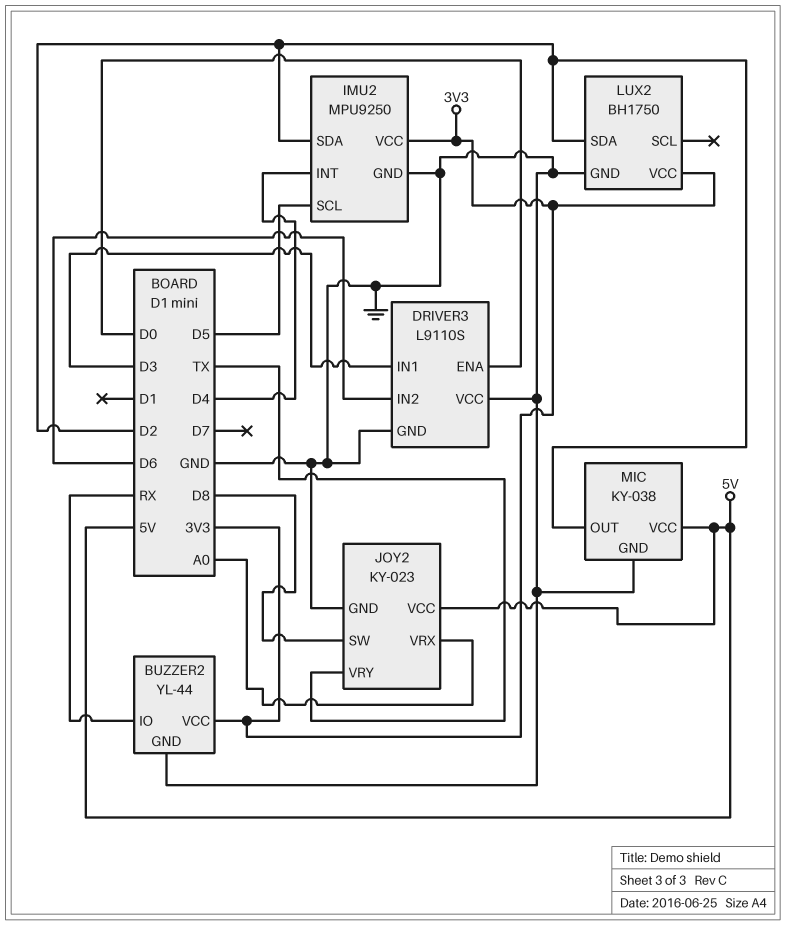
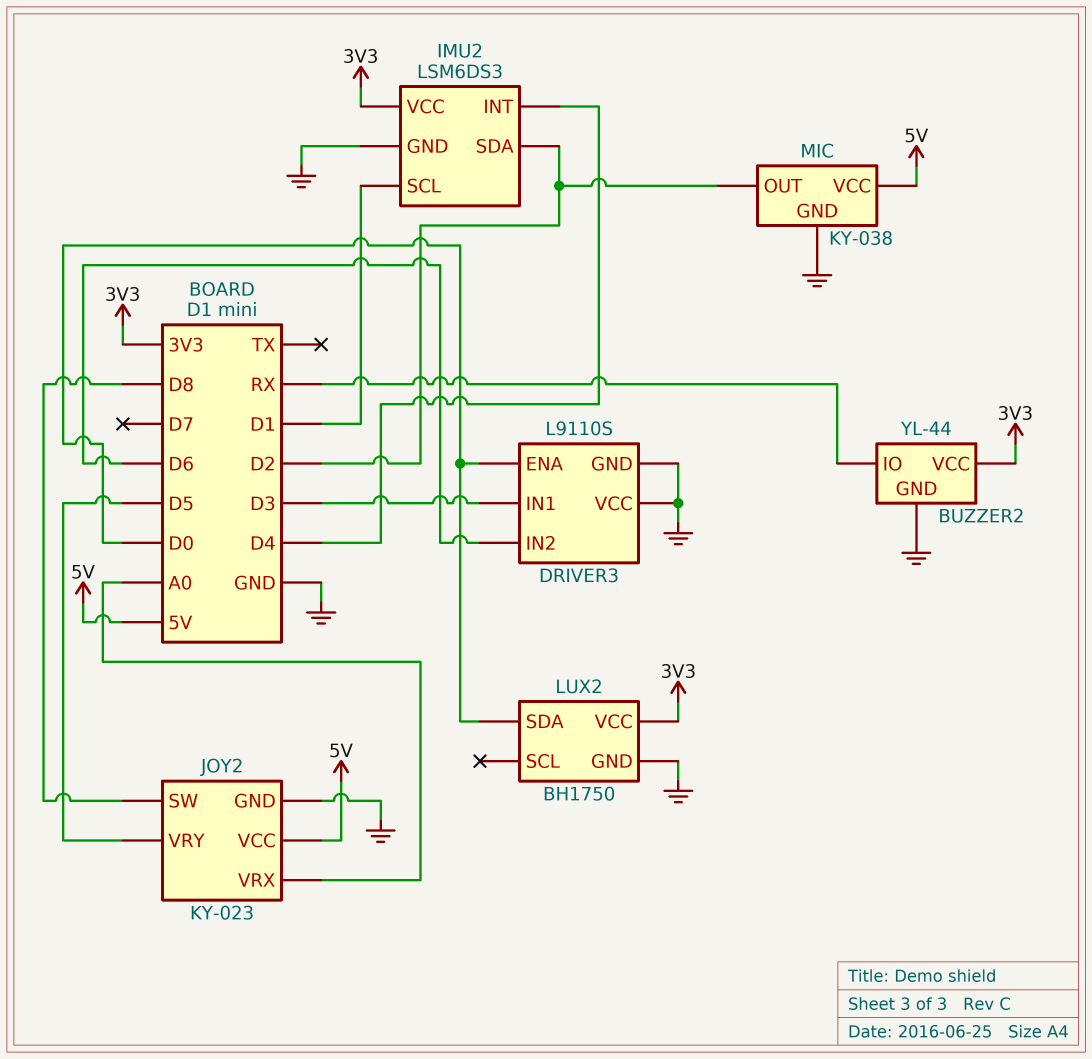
IMU2: MPU9250 -> LSM6DS3
IMU2 pin SCL: D5 -> D1
JOY2 pin VRY: TX -> D5
LUX2 pin SDA: D2 -> D0

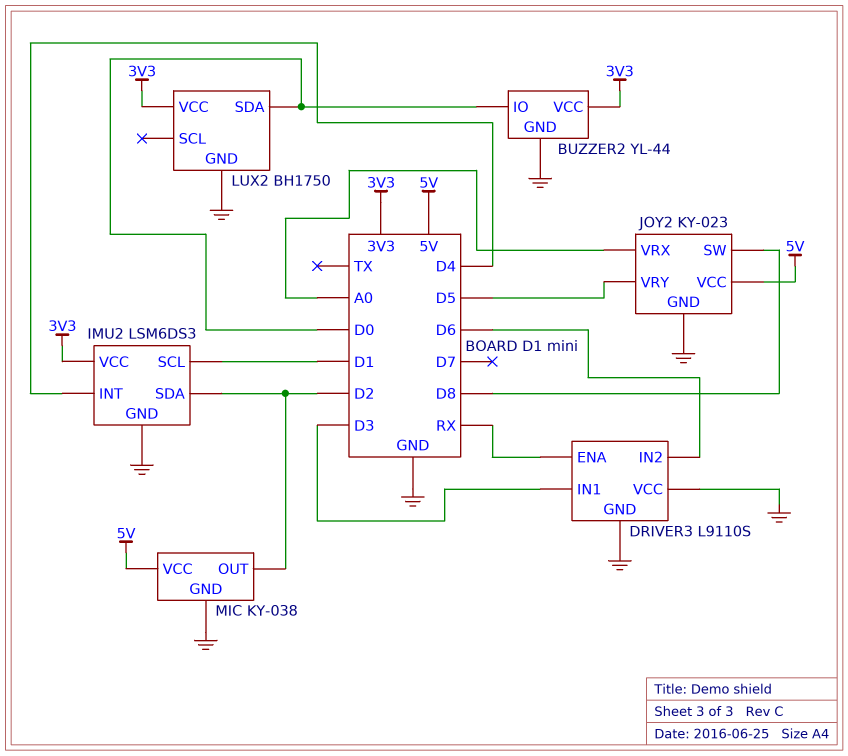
BUZZER2 pin IO: RX -> D0
DRIVER3 pin ENA: D0 -> RX

